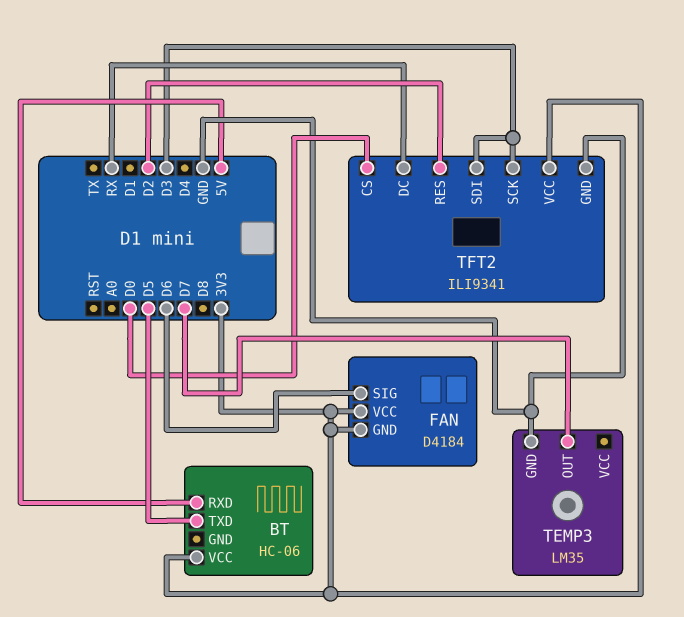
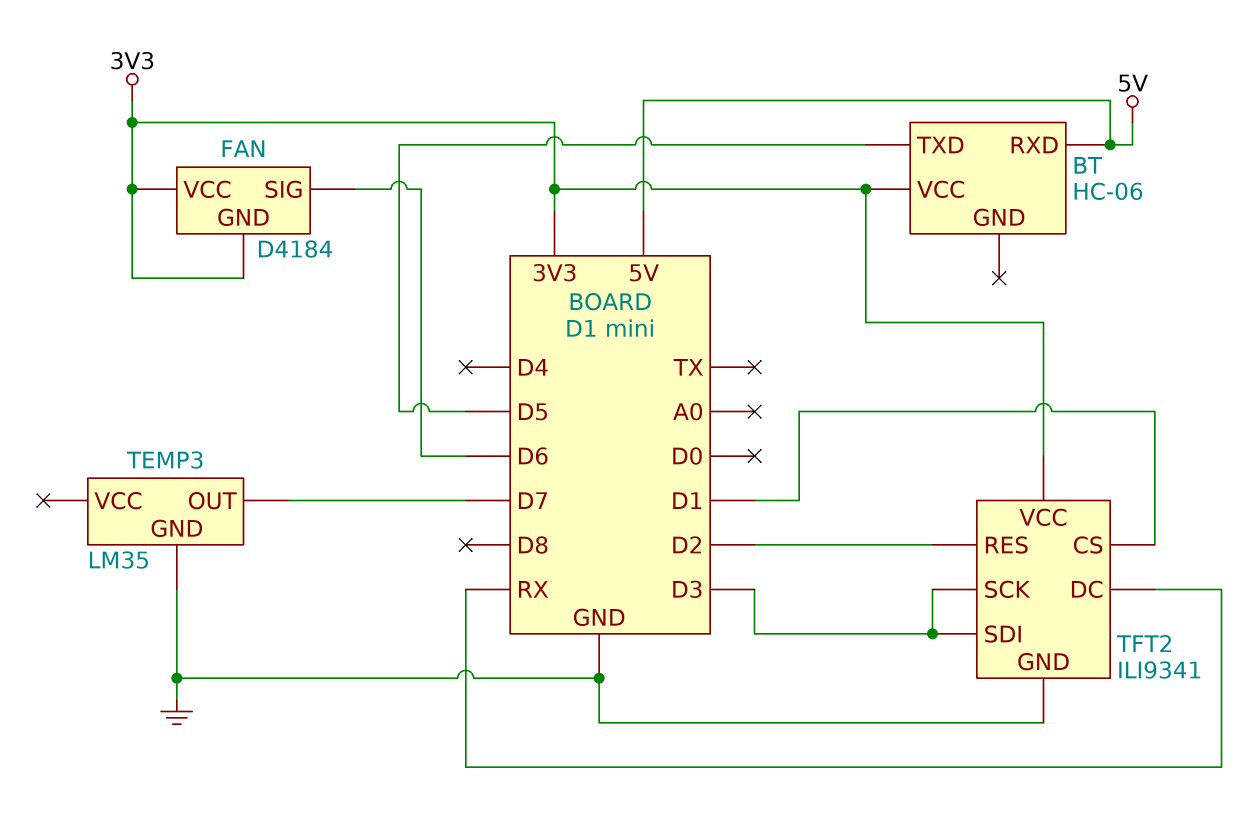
TFT2 pin CS: D0 -> D1

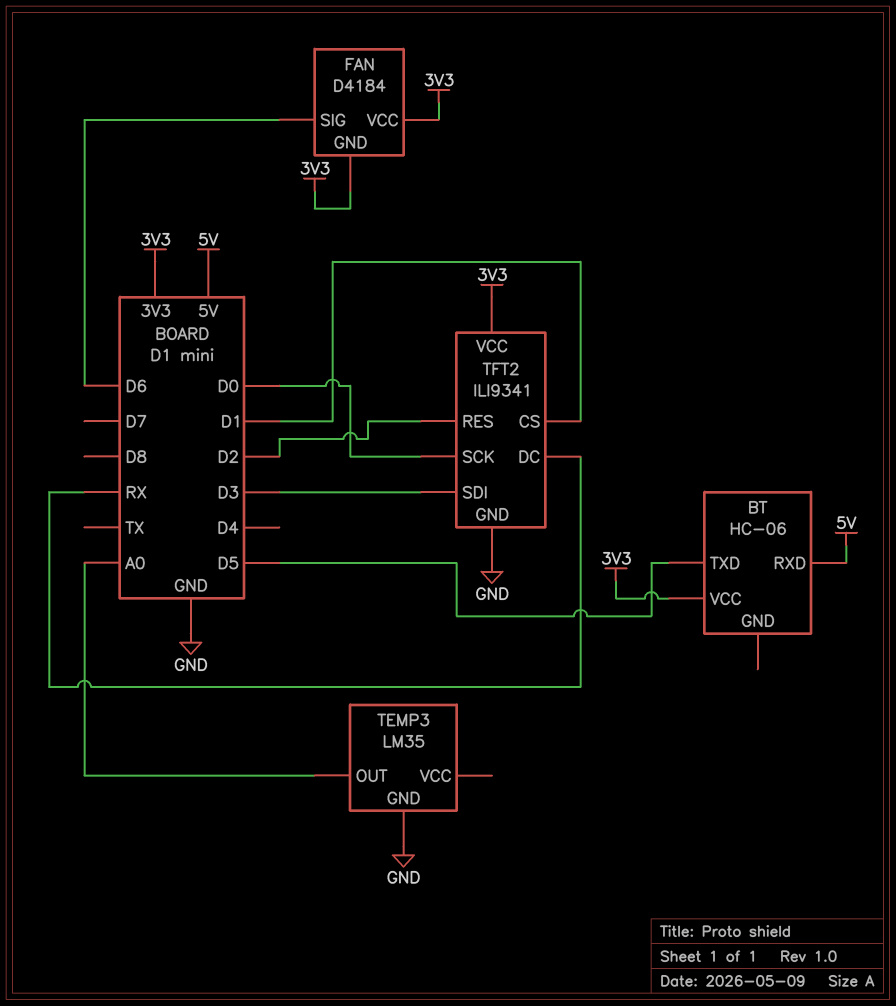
TEMP3 pin OUT: D7 -> A0
TFT2 pin SCK: D3 -> D0

